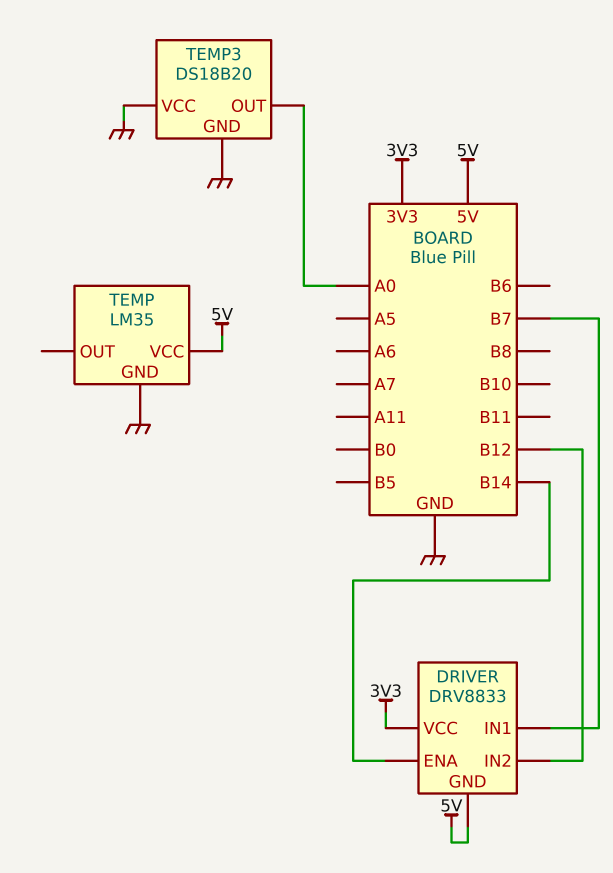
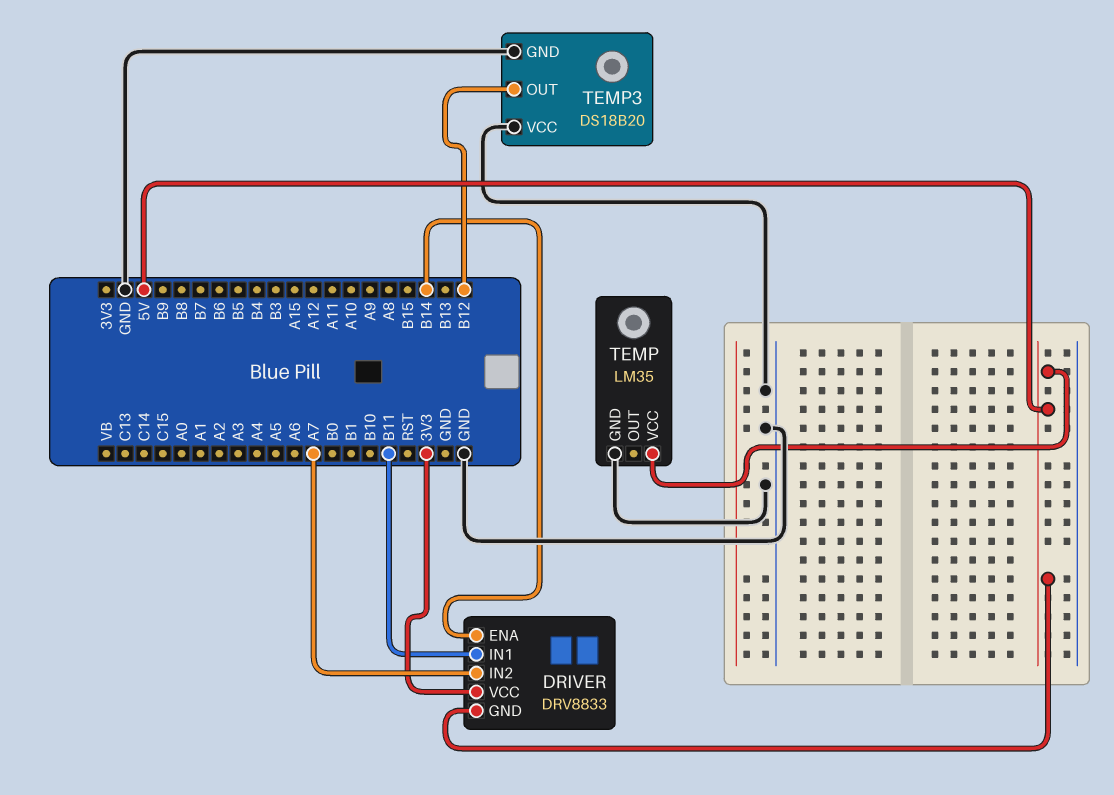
DRIVER pin IN1: B7 -> B11
DRIVER pin IN2: B12 -> A7
TEMP3 pin OUT: A0 -> B12

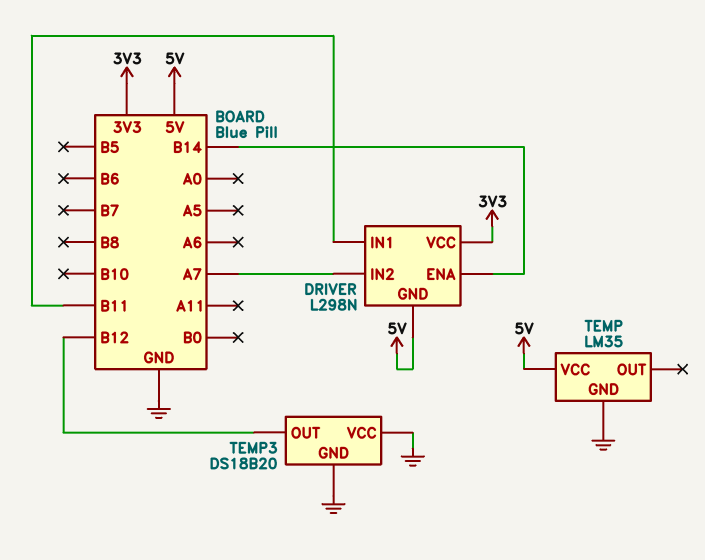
DRIVER: DRV8833 -> L298N

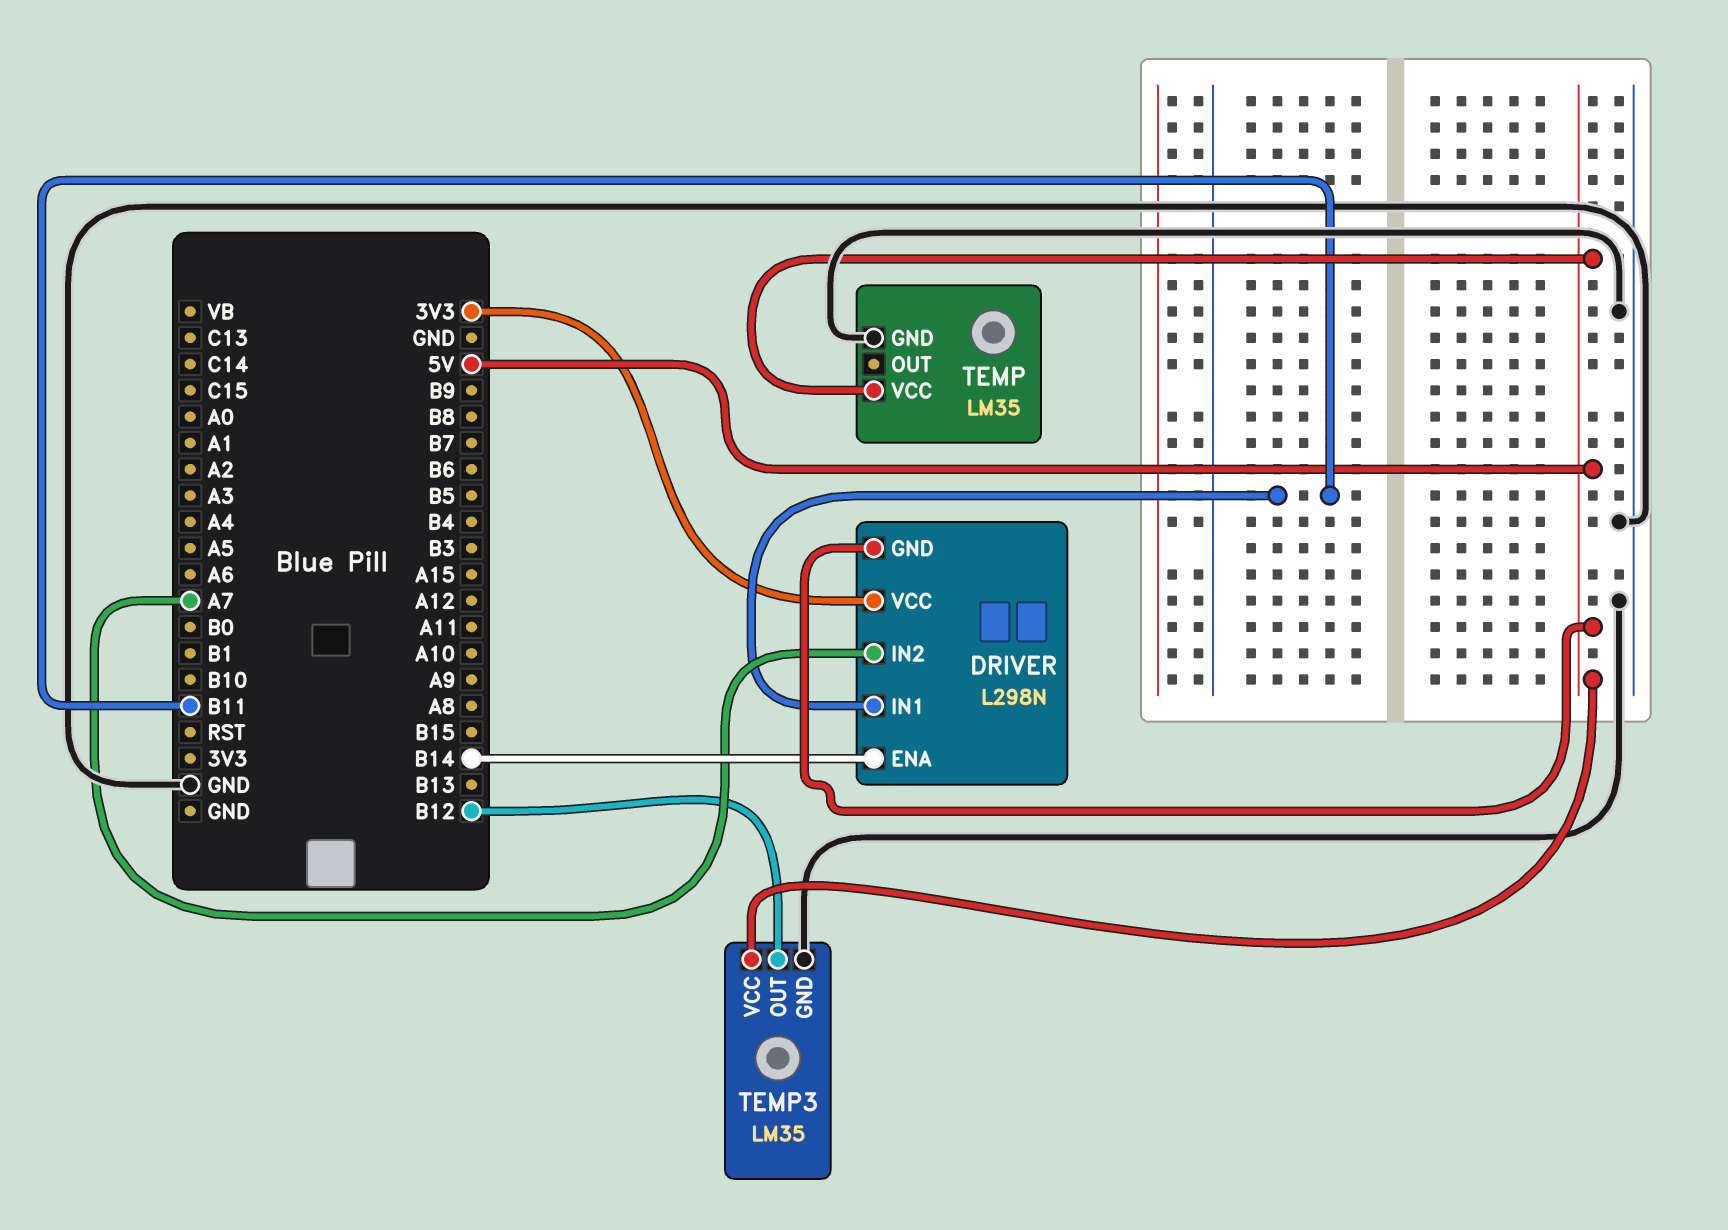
TEMP3: DS18B20 -> LM35
TEMP3 pin VCC: GND -> 5V

